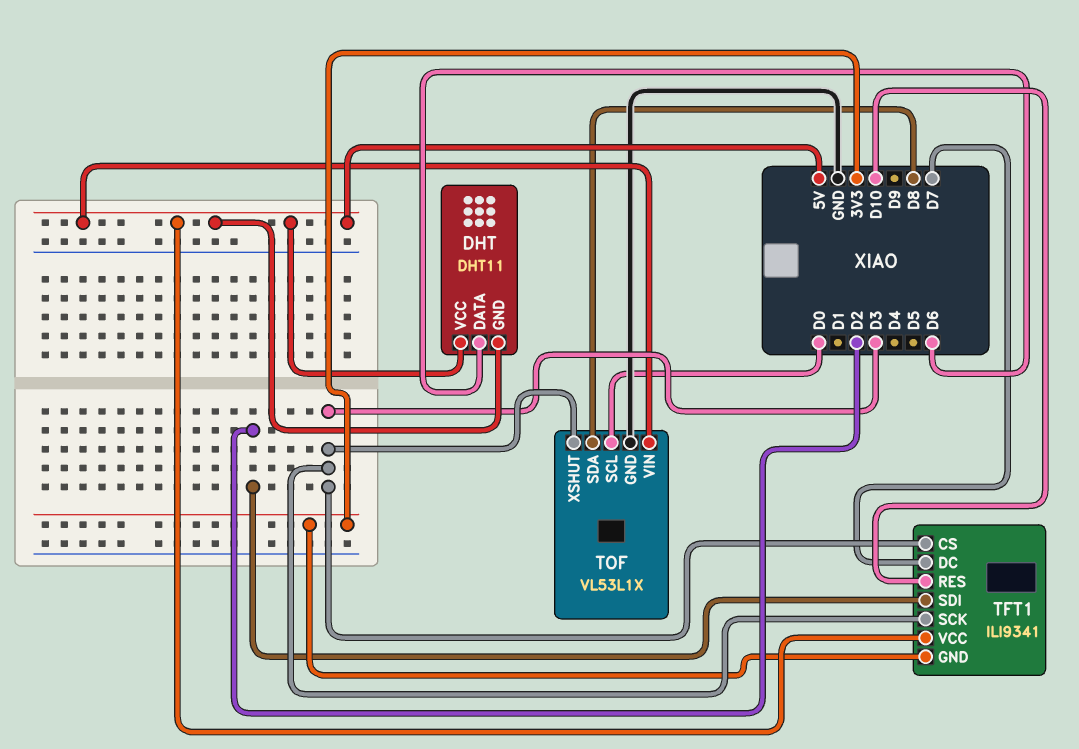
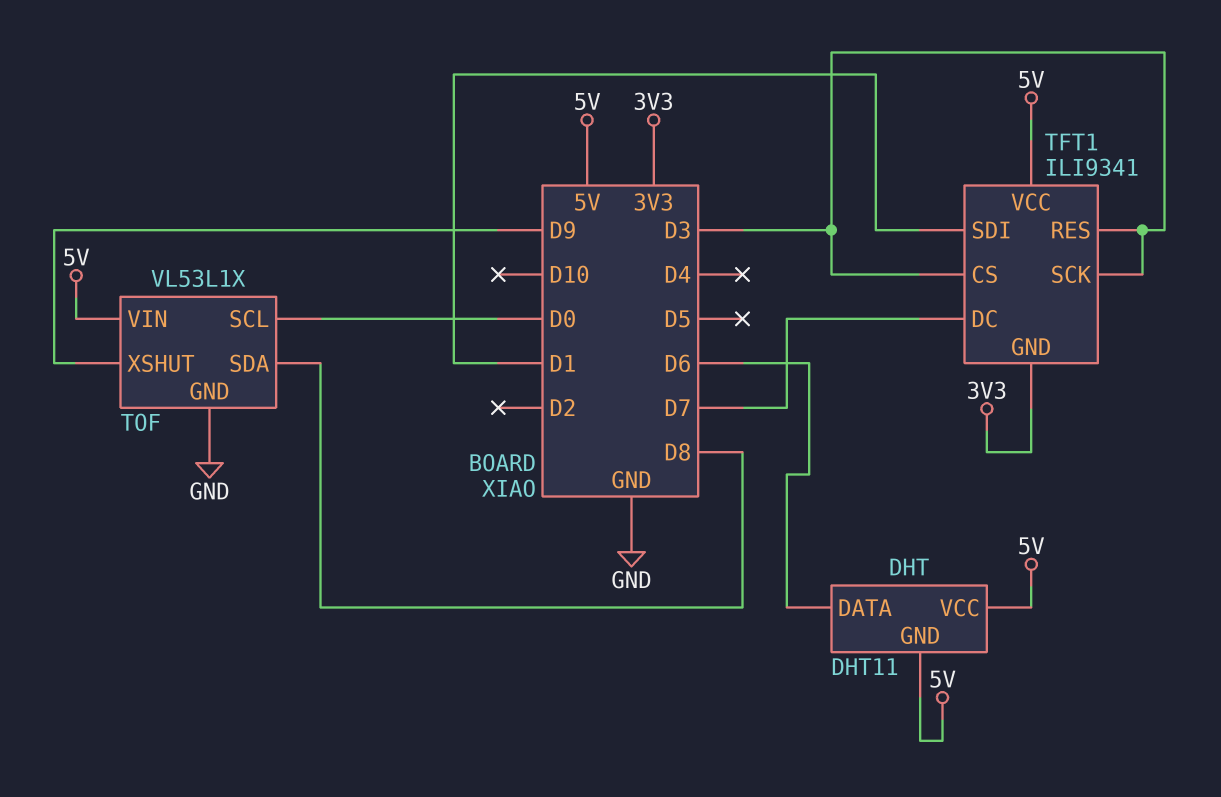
TFT1 pin RES: D10 -> D3
TFT1 pin SDI: D2 -> D1
TOF pin XSHUT: D3 -> D9

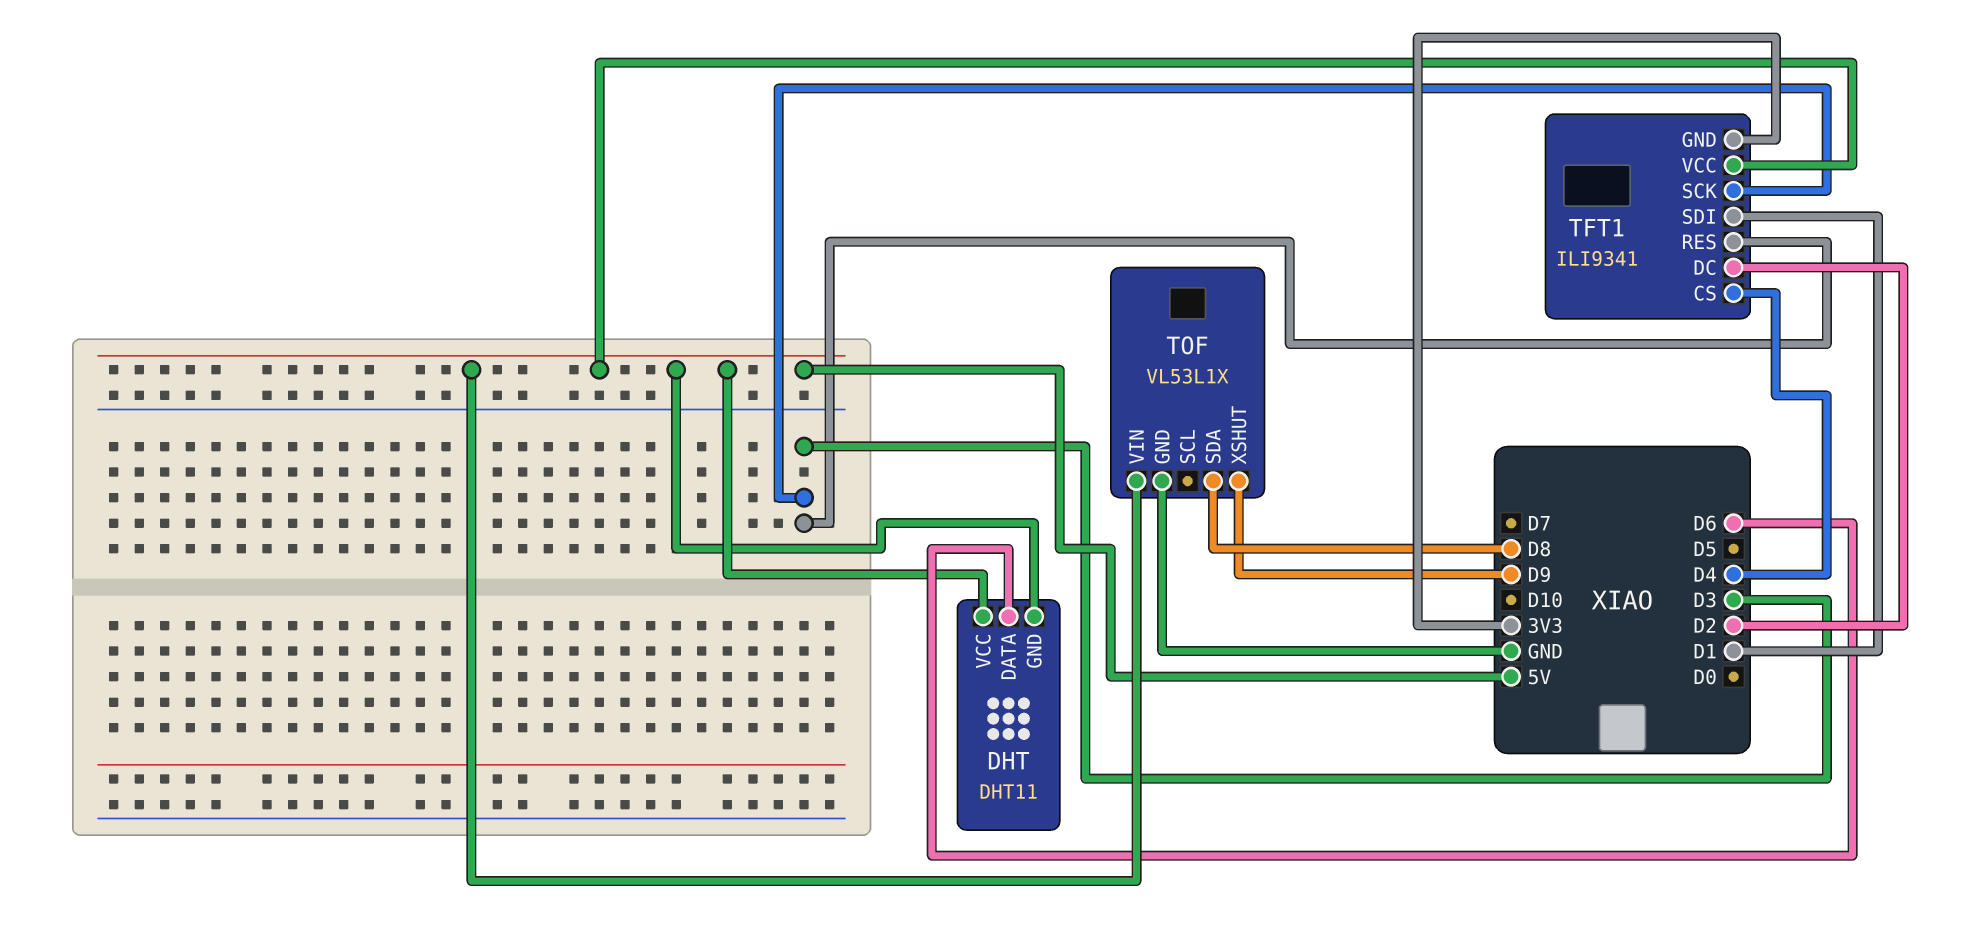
TFT1 pin CS: D3 -> D4
TFT1 pin DC: D7 -> D2
TOF pin SCL: D0 -> none

